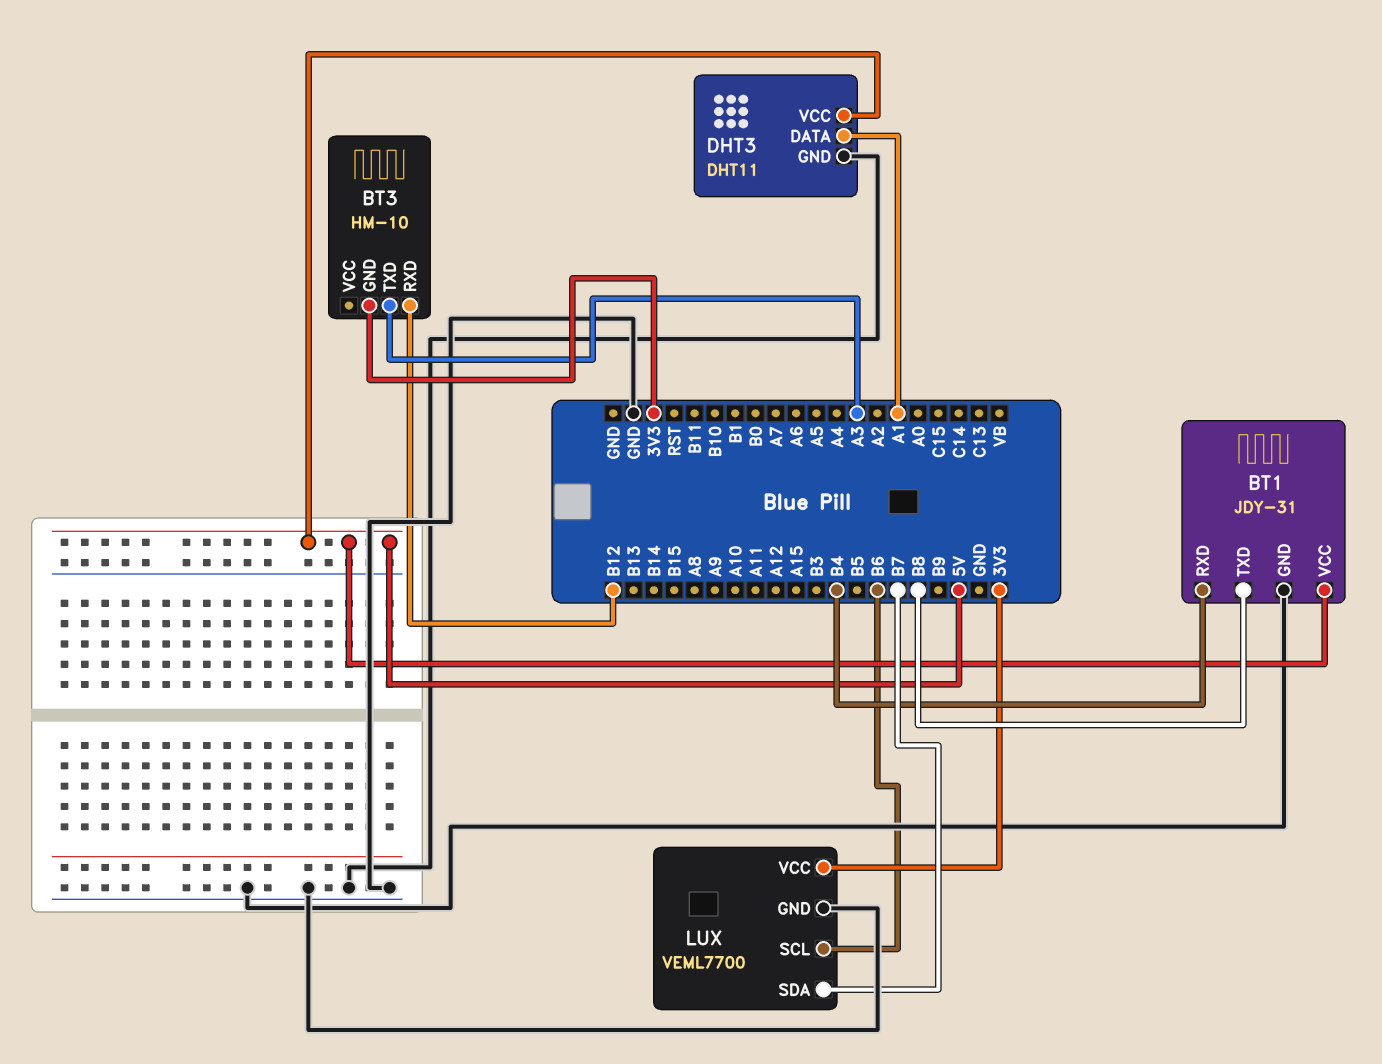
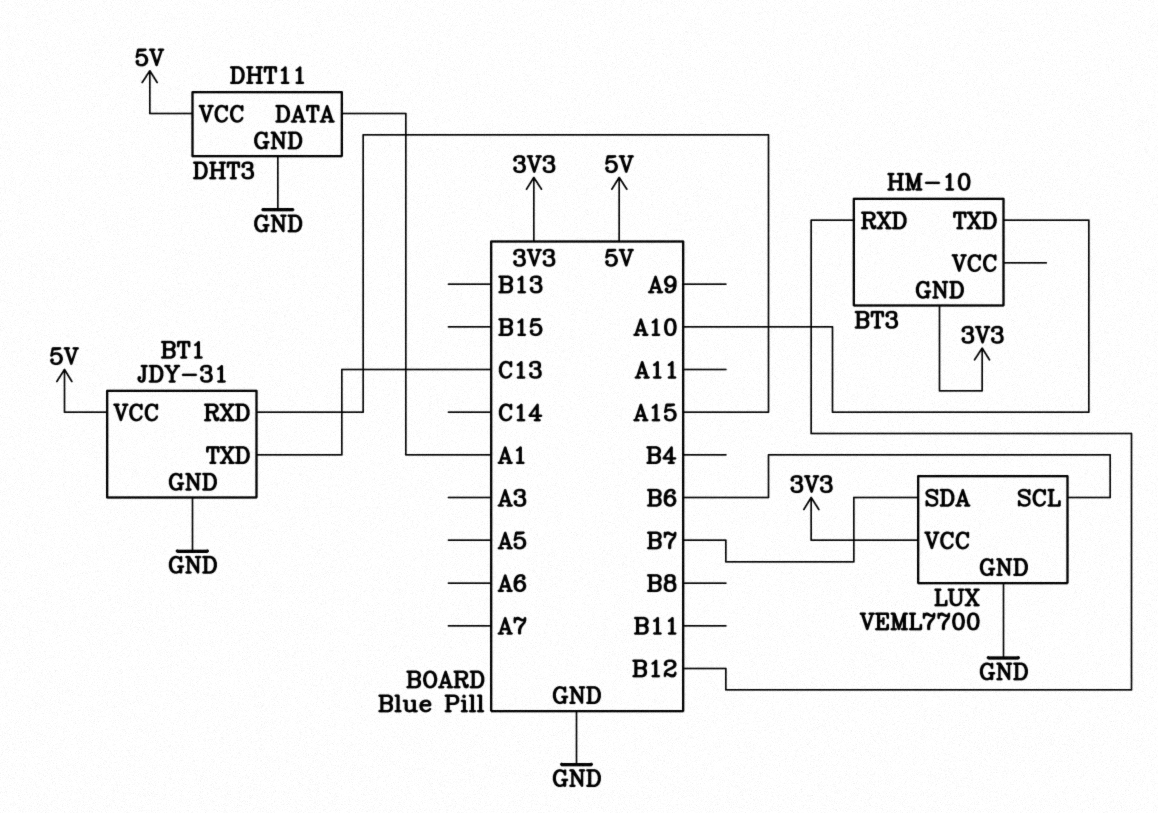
BT1 pin RXD: B4 -> A15
BT1 pin TXD: B8 -> C13
BT3 pin TXD: A3 -> A10

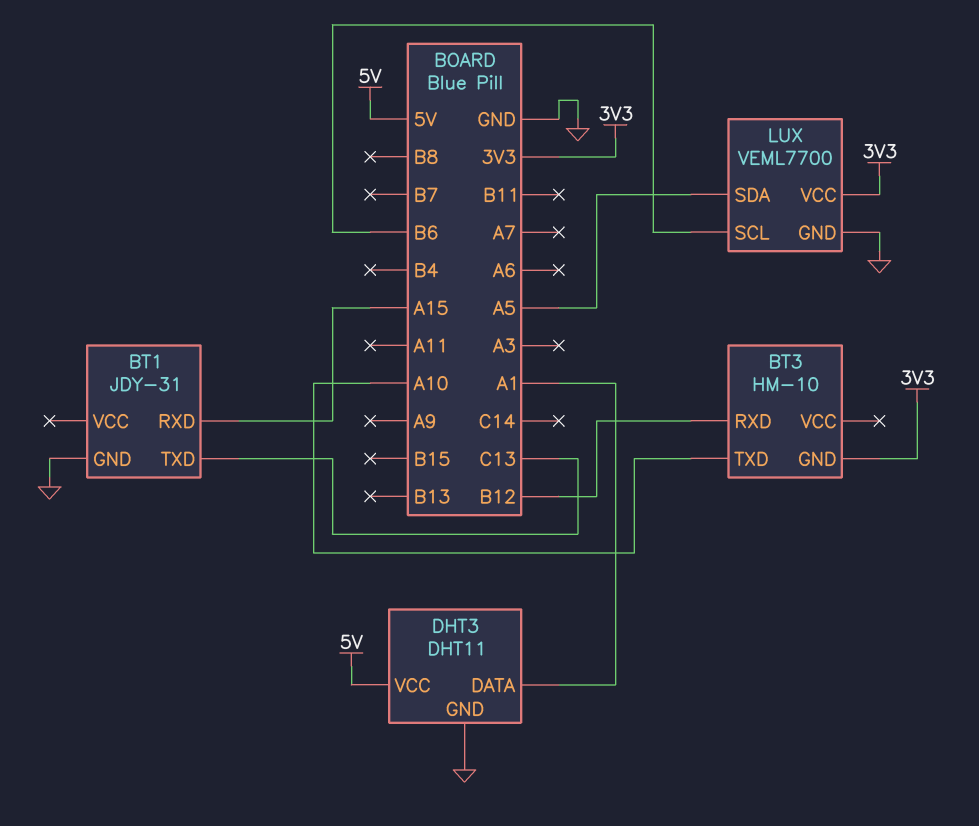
BT1 pin VCC: 5V -> none
LUX pin SDA: B7 -> A5

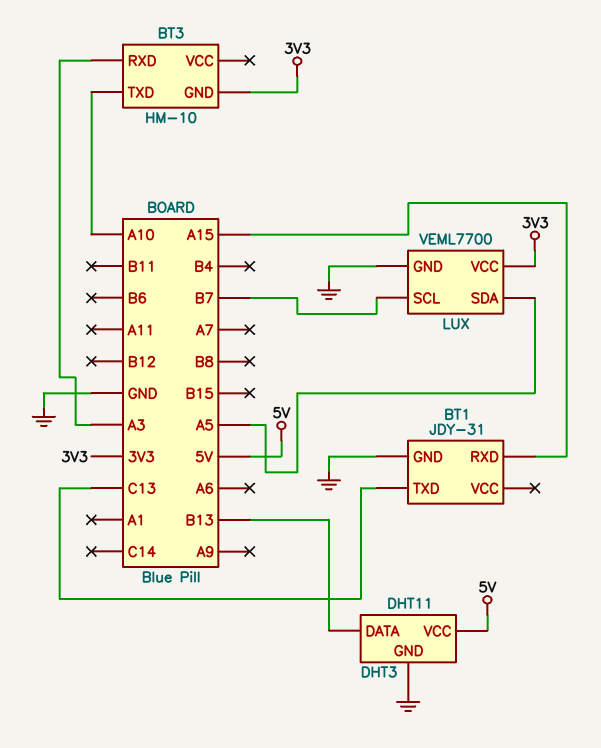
BT3 pin RXD: B12 -> A3
DHT3 pin DATA: A1 -> B13
LUX pin SCL: B6 -> B7

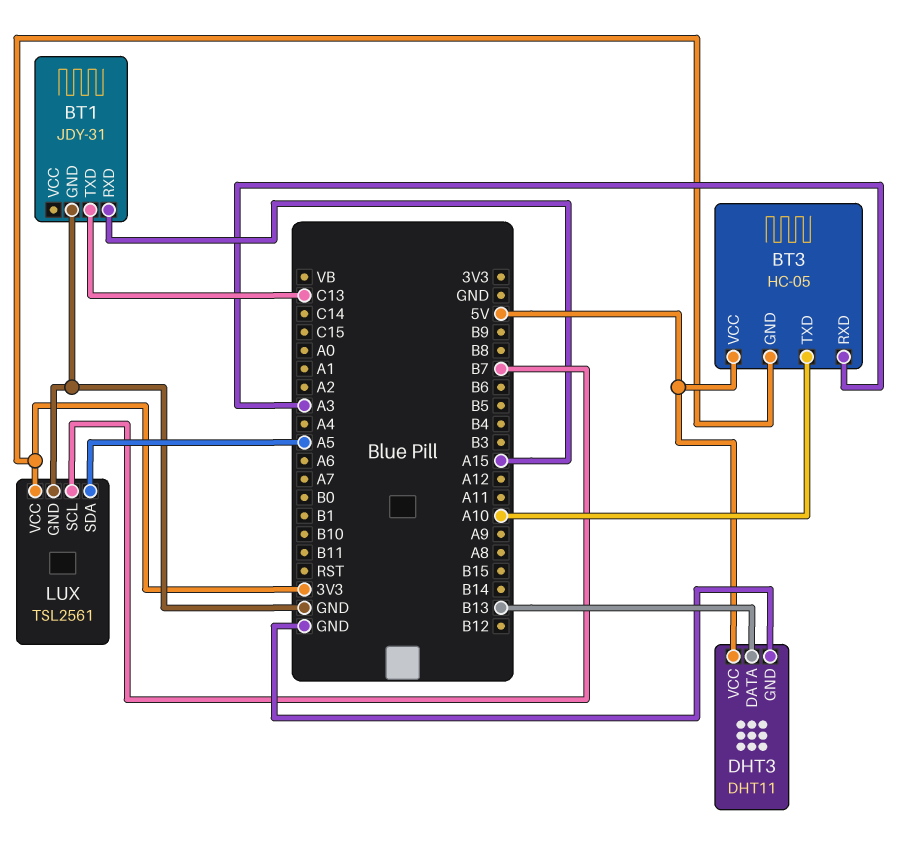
BT3: HM-10 -> HC-05
BT3 pin VCC: none -> 5V
LUX: VEML7700 -> TSL2561

